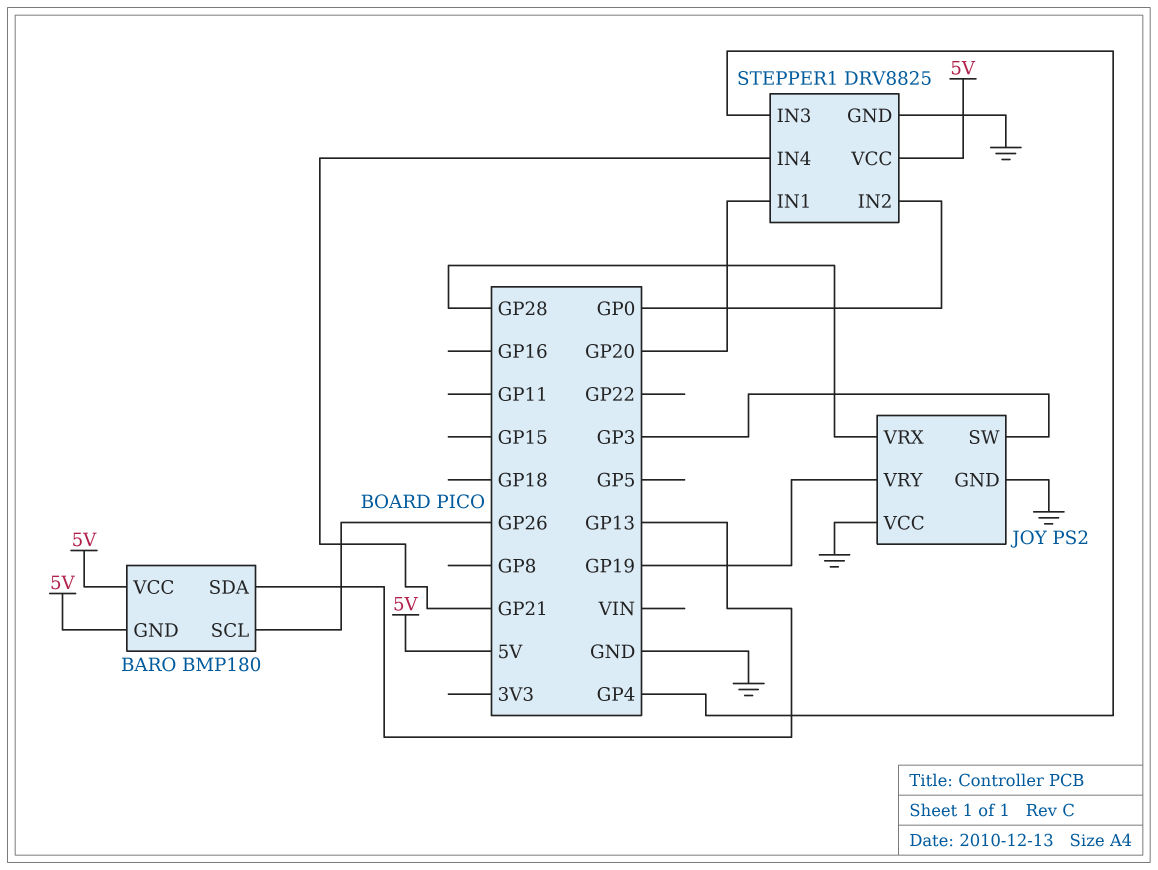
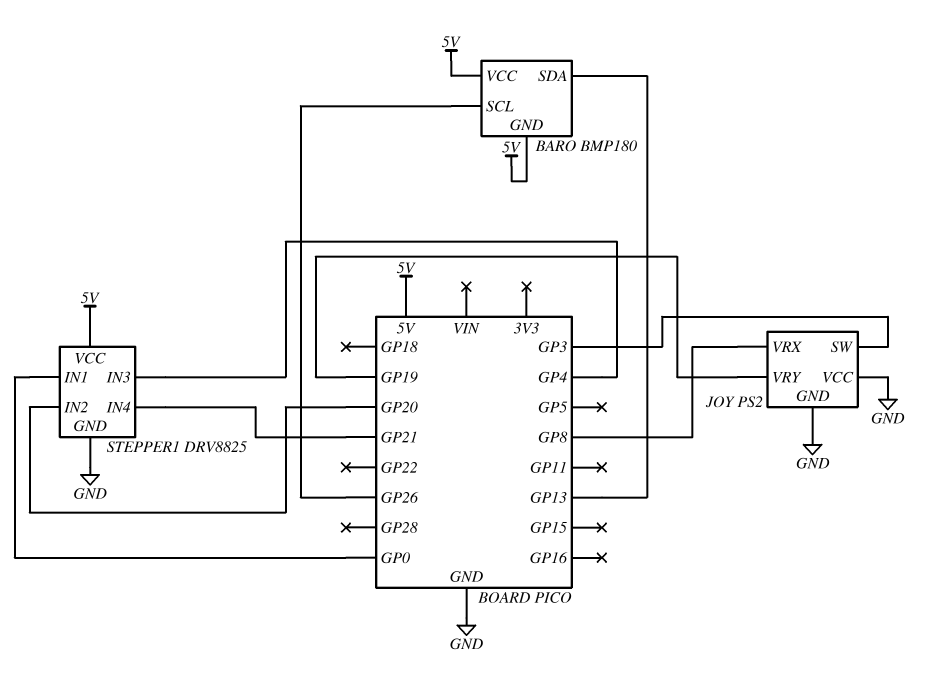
JOY pin VRX: GP28 -> GP8
STEPPER1 pin IN1: GP20 -> GP0
STEPPER1 pin IN2: GP0 -> GP20

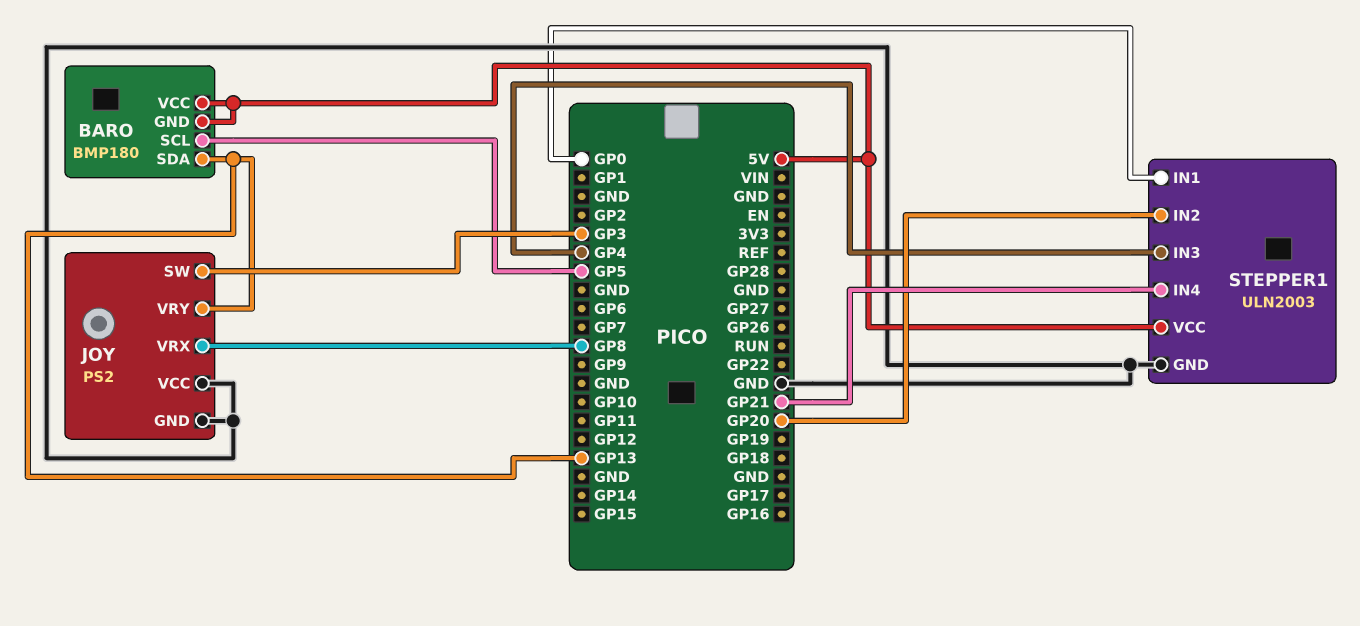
BARO pin SCL: GP26 -> GP5
JOY pin VRY: GP19 -> GP13
STEPPER1: DRV8825 -> ULN2003

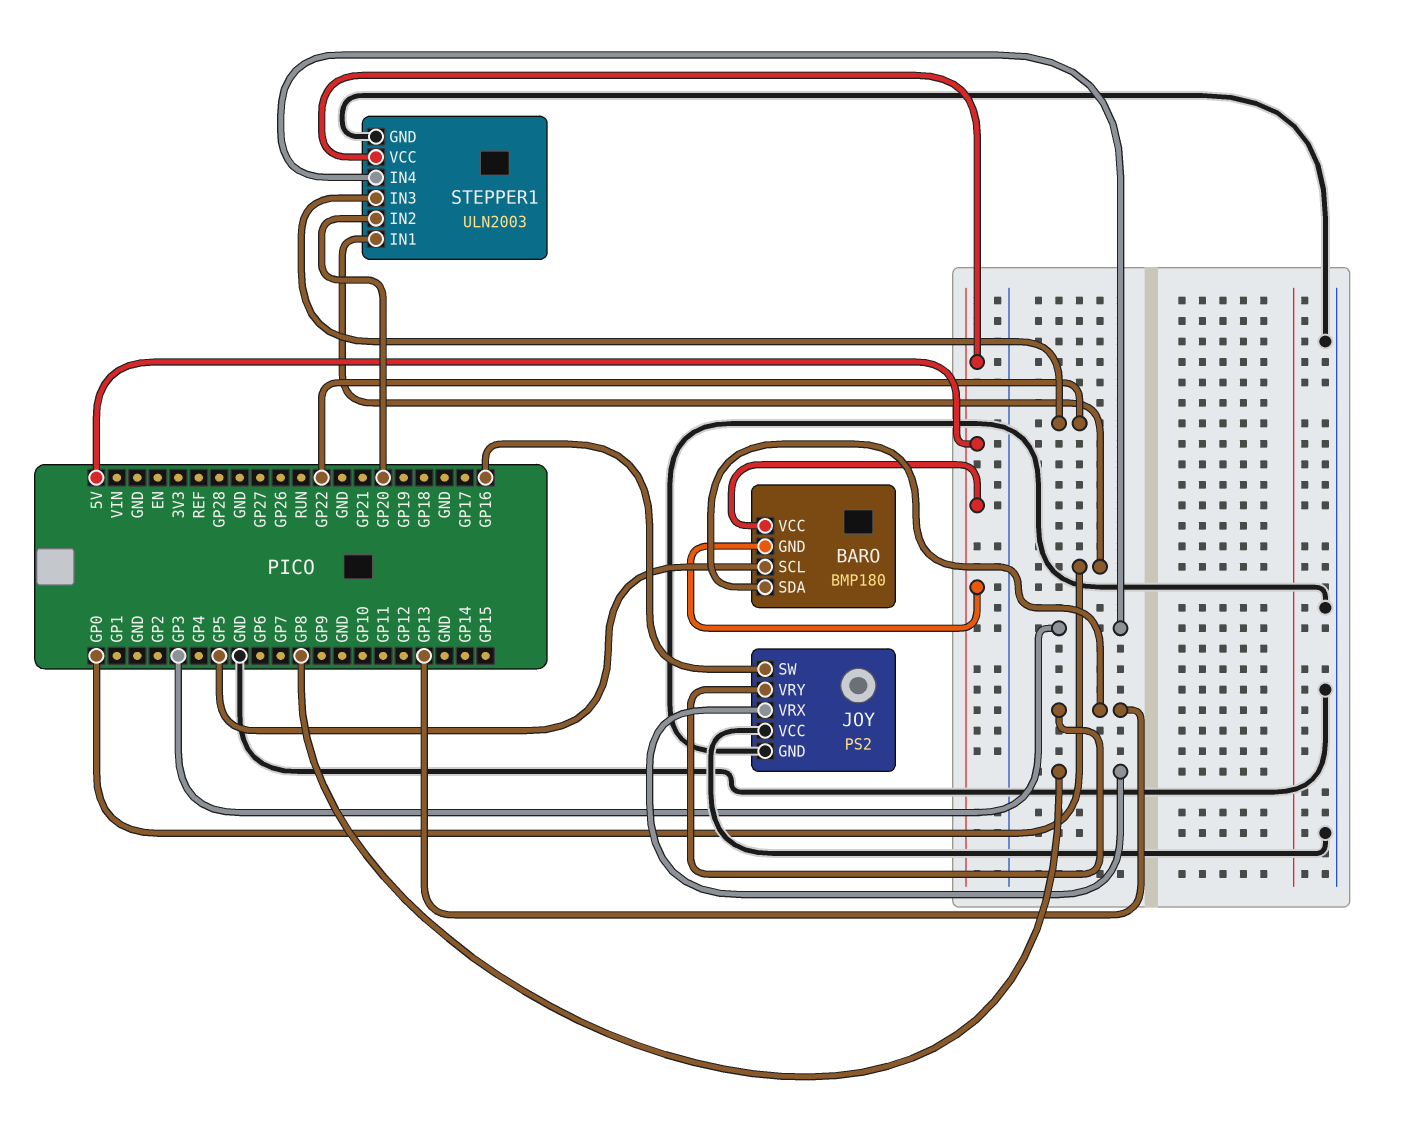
JOY pin SW: GP3 -> GP16
STEPPER1 pin IN3: GP4 -> GP22
STEPPER1 pin IN4: GP21 -> GP3

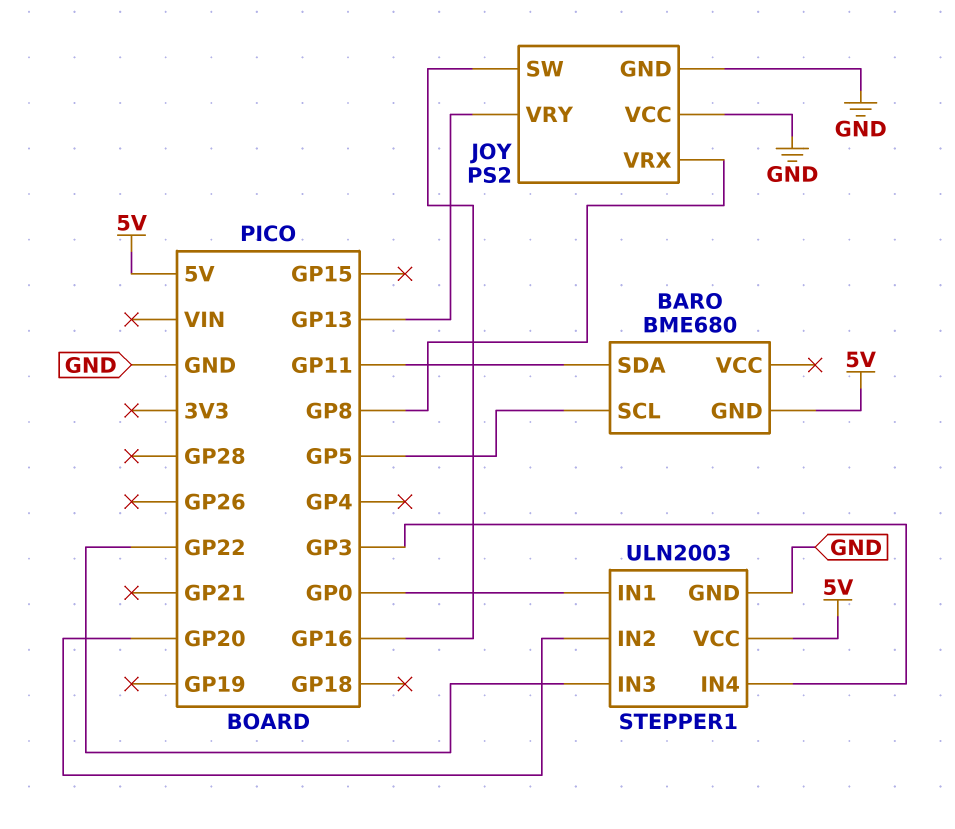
BARO: BMP180 -> BME680
BARO pin SDA: GP13 -> GP11
BARO pin VCC: 5V -> none

